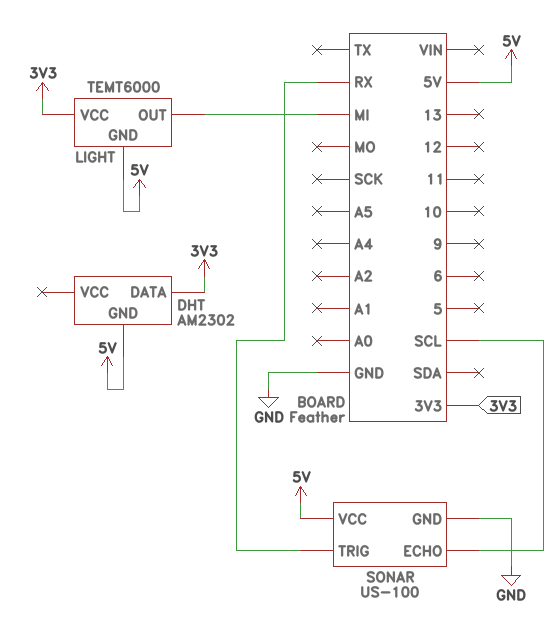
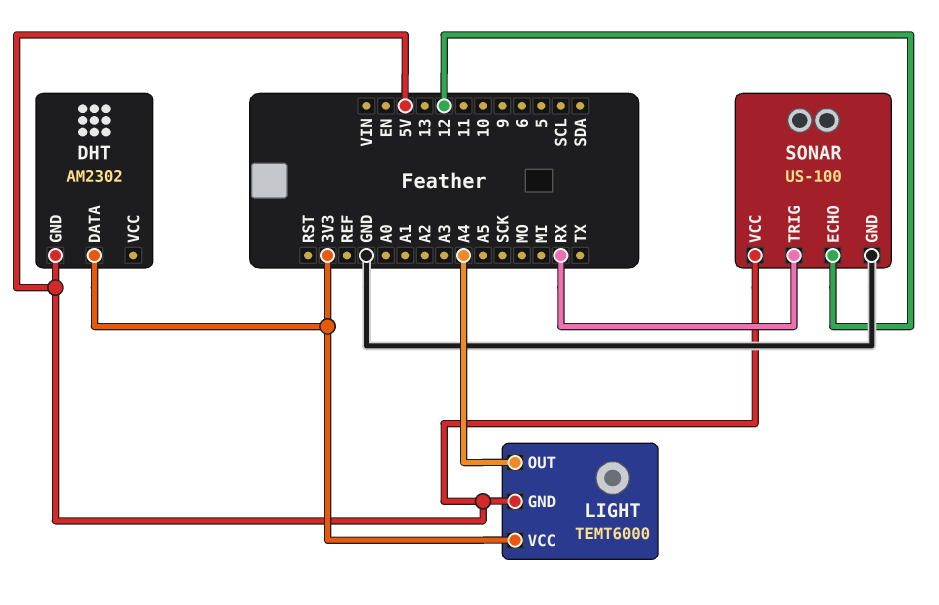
LIGHT pin OUT: MI -> A4
SONAR pin ECHO: SCL -> 12

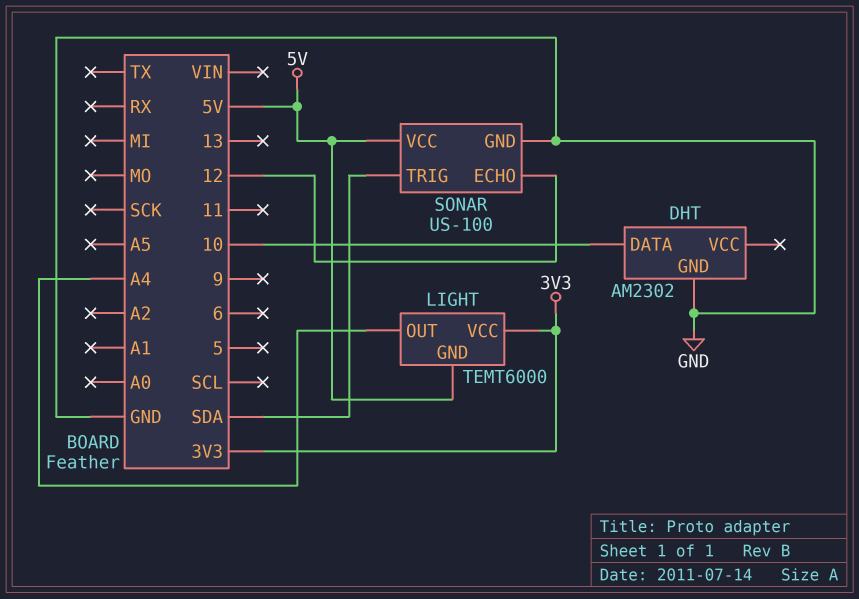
DHT pin DATA: 3V3 -> 10
DHT pin GND: 5V -> GND
SONAR pin TRIG: RX -> SDA

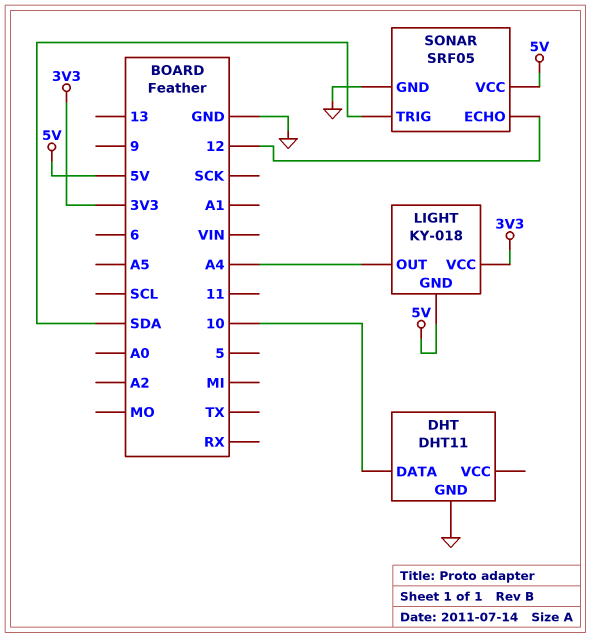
DHT: AM2302 -> DHT11
LIGHT: TEMT6000 -> KY-018
SONAR: US-100 -> SRF05

